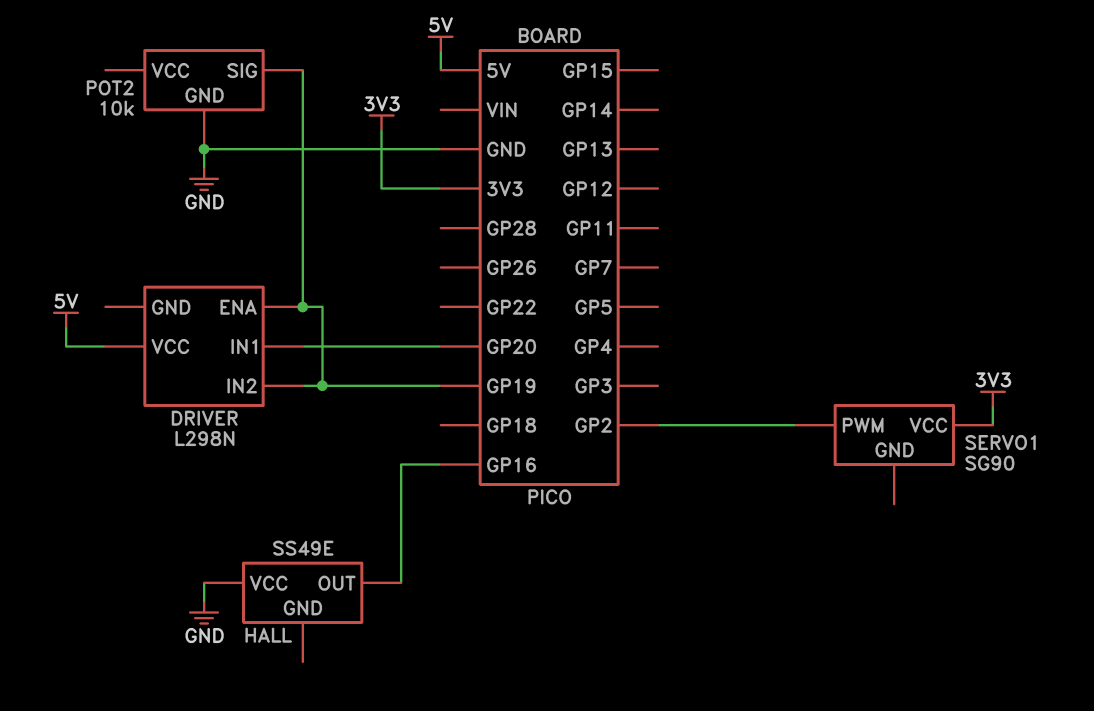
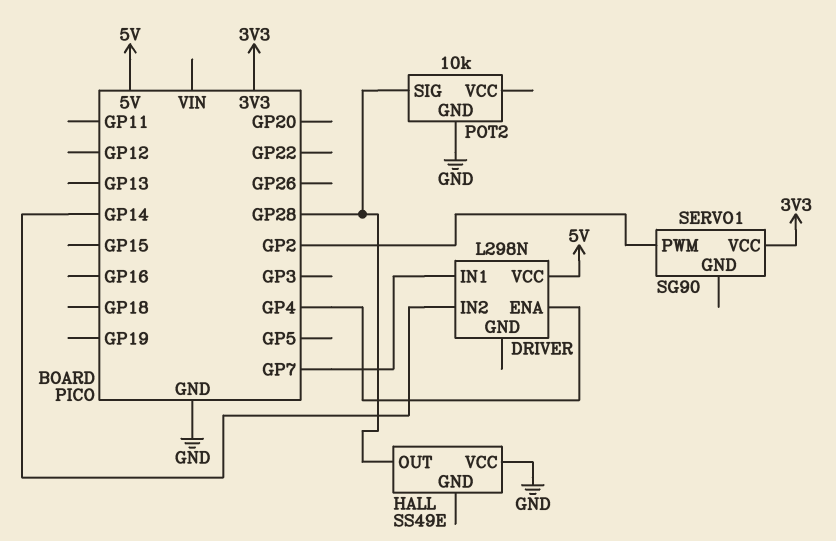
DRIVER pin ENA: GP19 -> GP4
DRIVER pin IN1: GP20 -> GP7
DRIVER pin IN2: GP19 -> GP14
HALL pin OUT: GP16 -> GP28
POT2 pin SIG: GP19 -> GP28

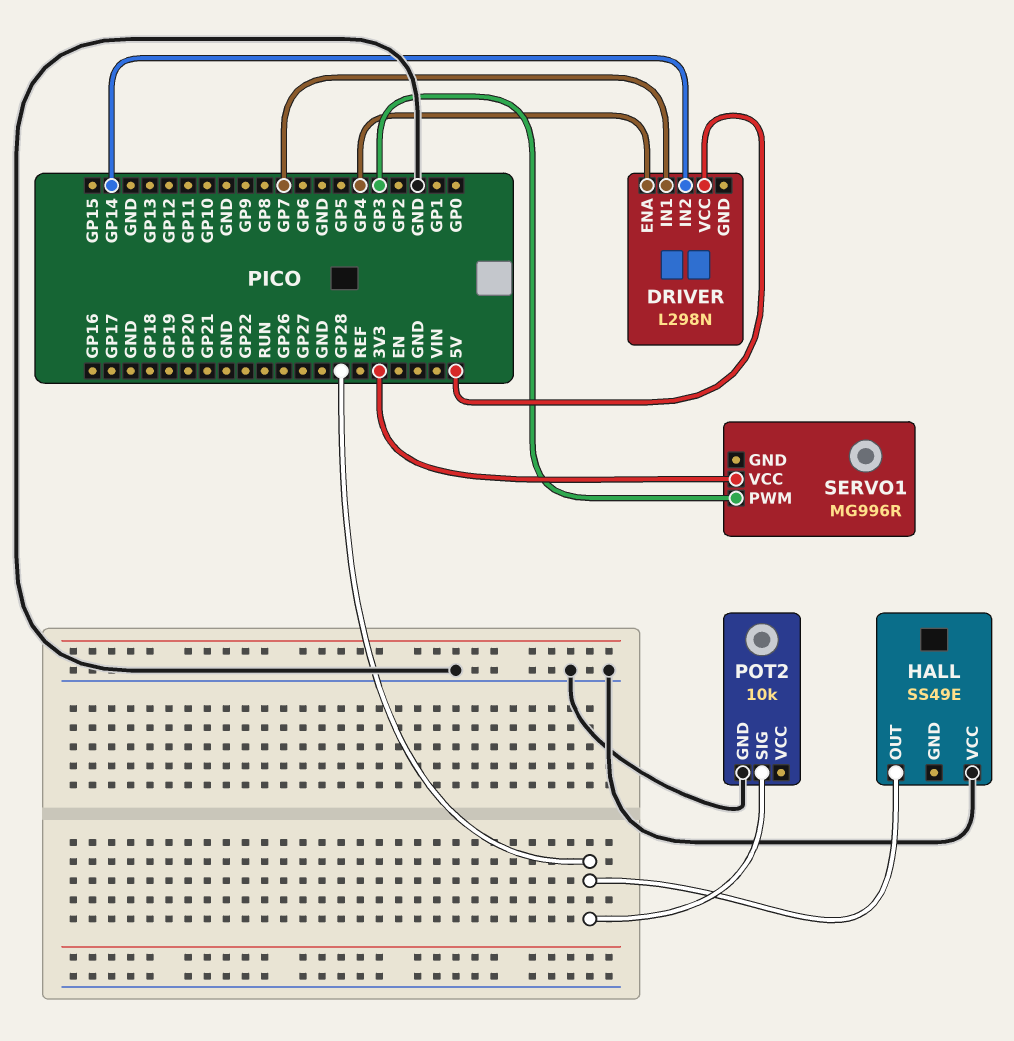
SERVO1: SG90 -> MG996R
SERVO1 pin PWM: GP2 -> GP3

